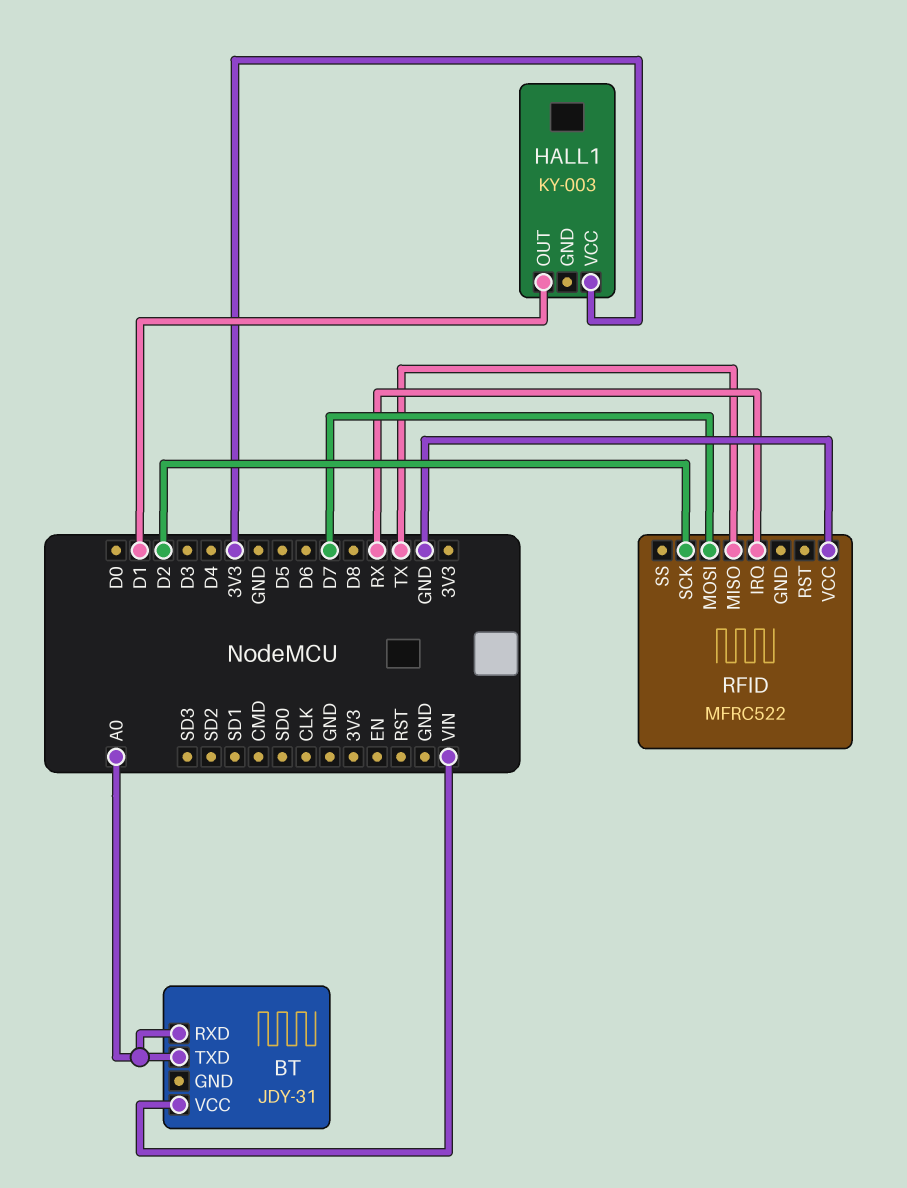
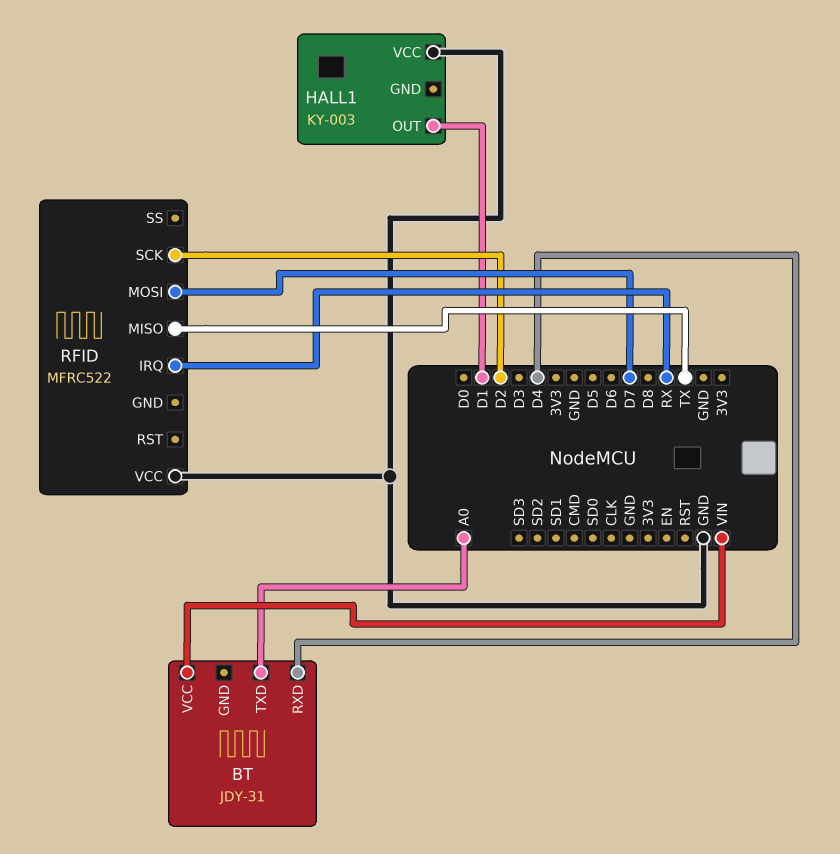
BT pin RXD: A0 -> D4
HALL1 pin VCC: 3V3 -> GND

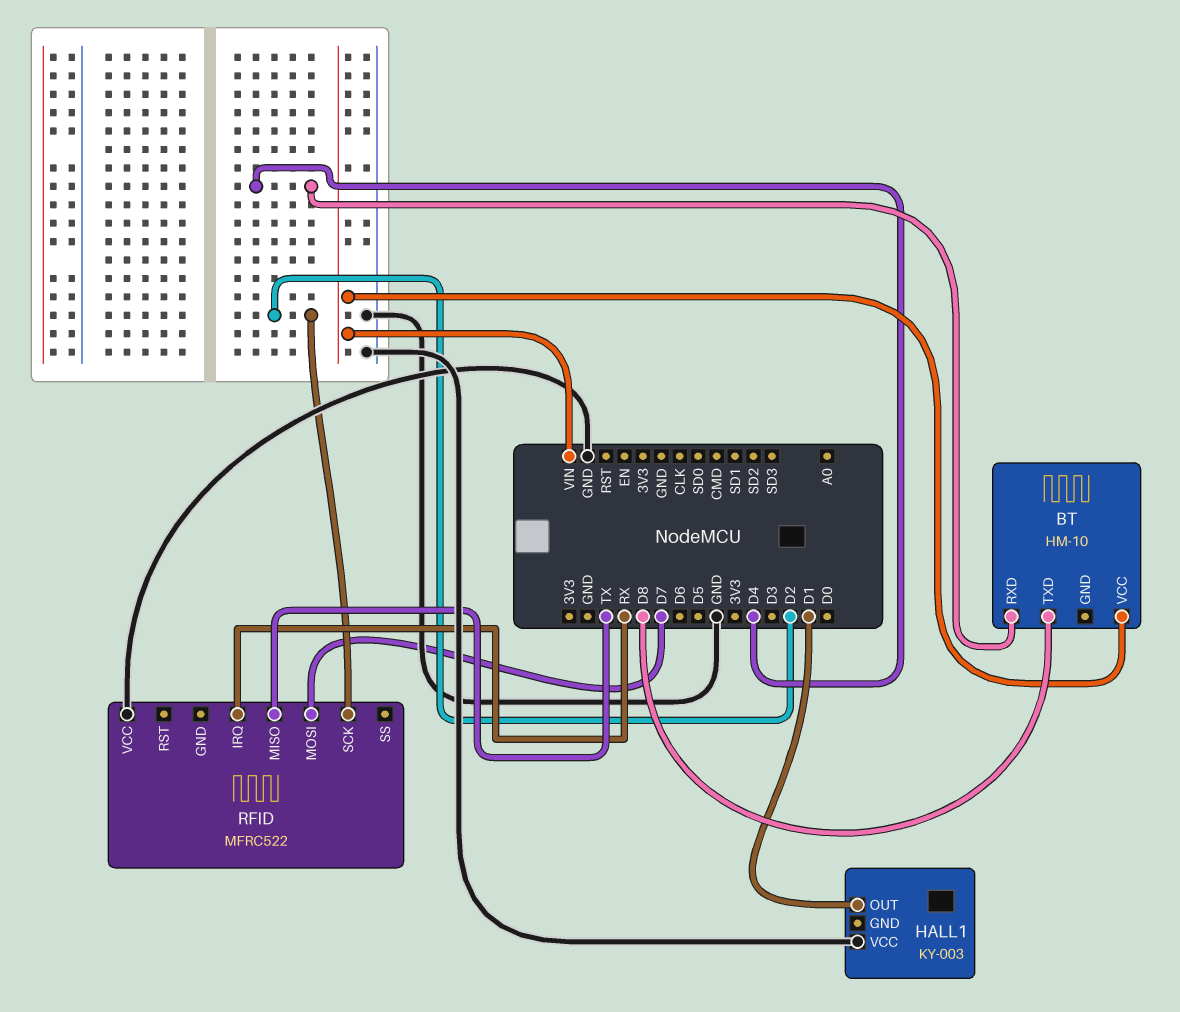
BT: JDY-31 -> HM-10
BT pin TXD: A0 -> D8

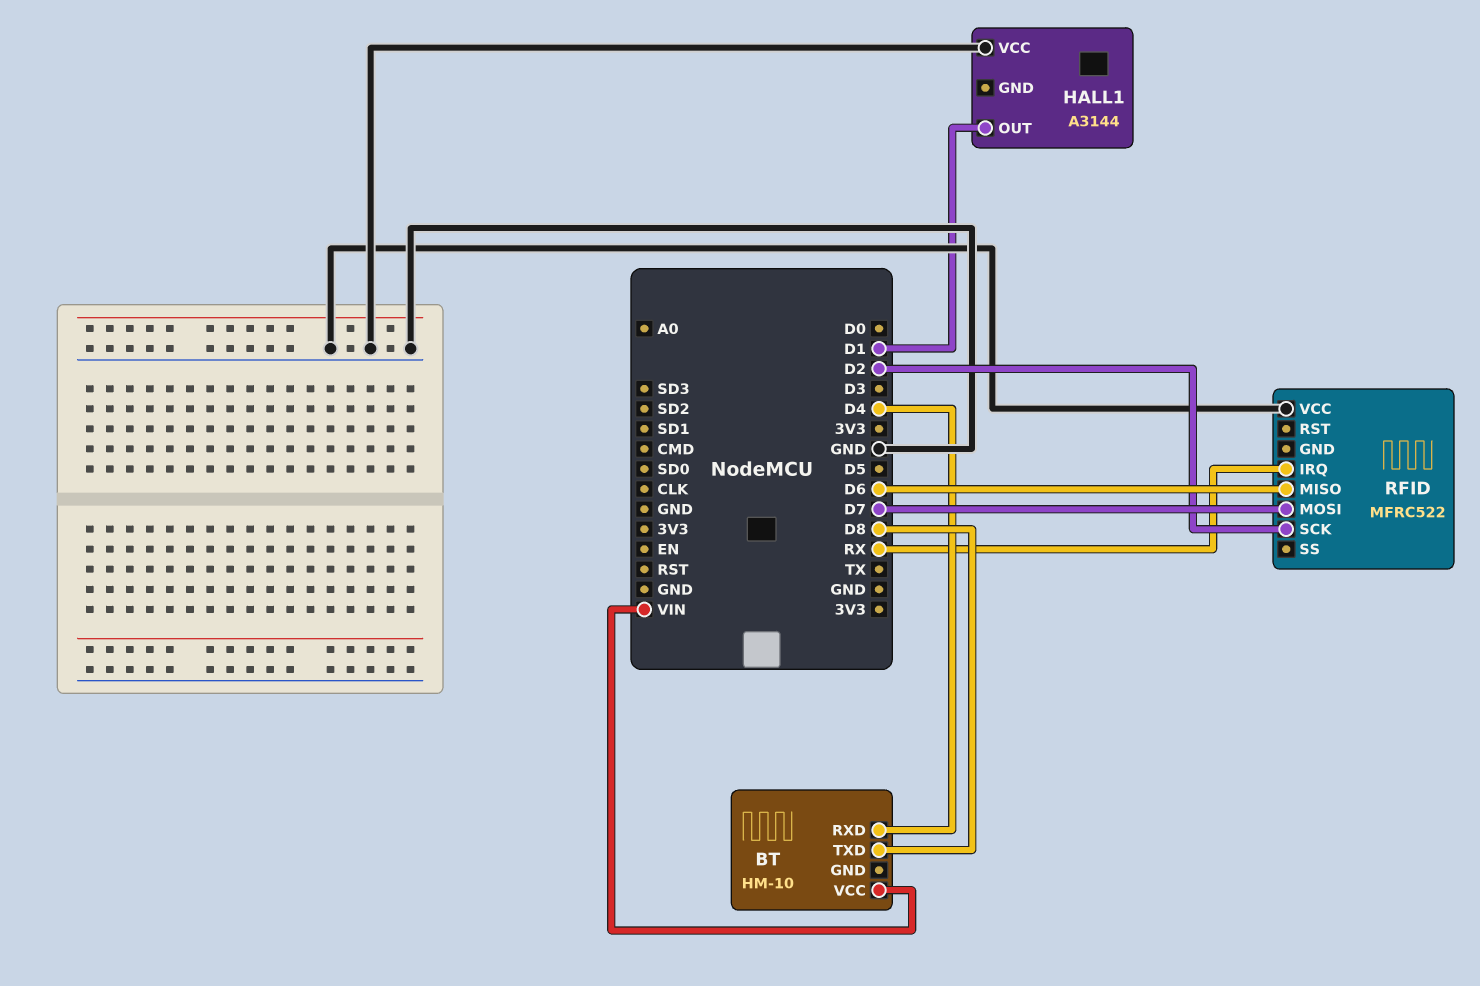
HALL1: KY-003 -> A3144
RFID pin MISO: TX -> D6

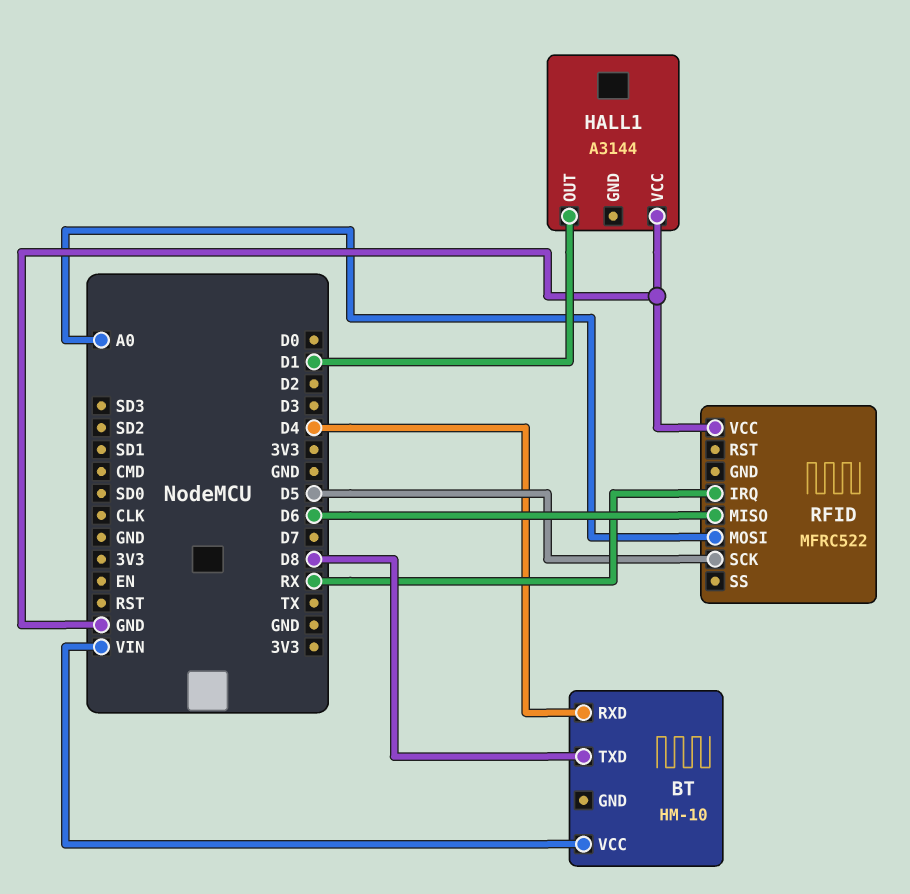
RFID pin MOSI: D7 -> A0
RFID pin SCK: D2 -> D5

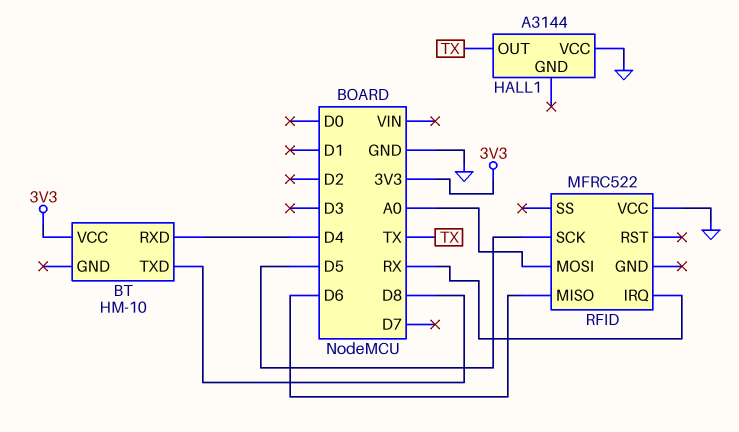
BT pin VCC: VIN -> 3V3
HALL1 pin OUT: D1 -> TX

